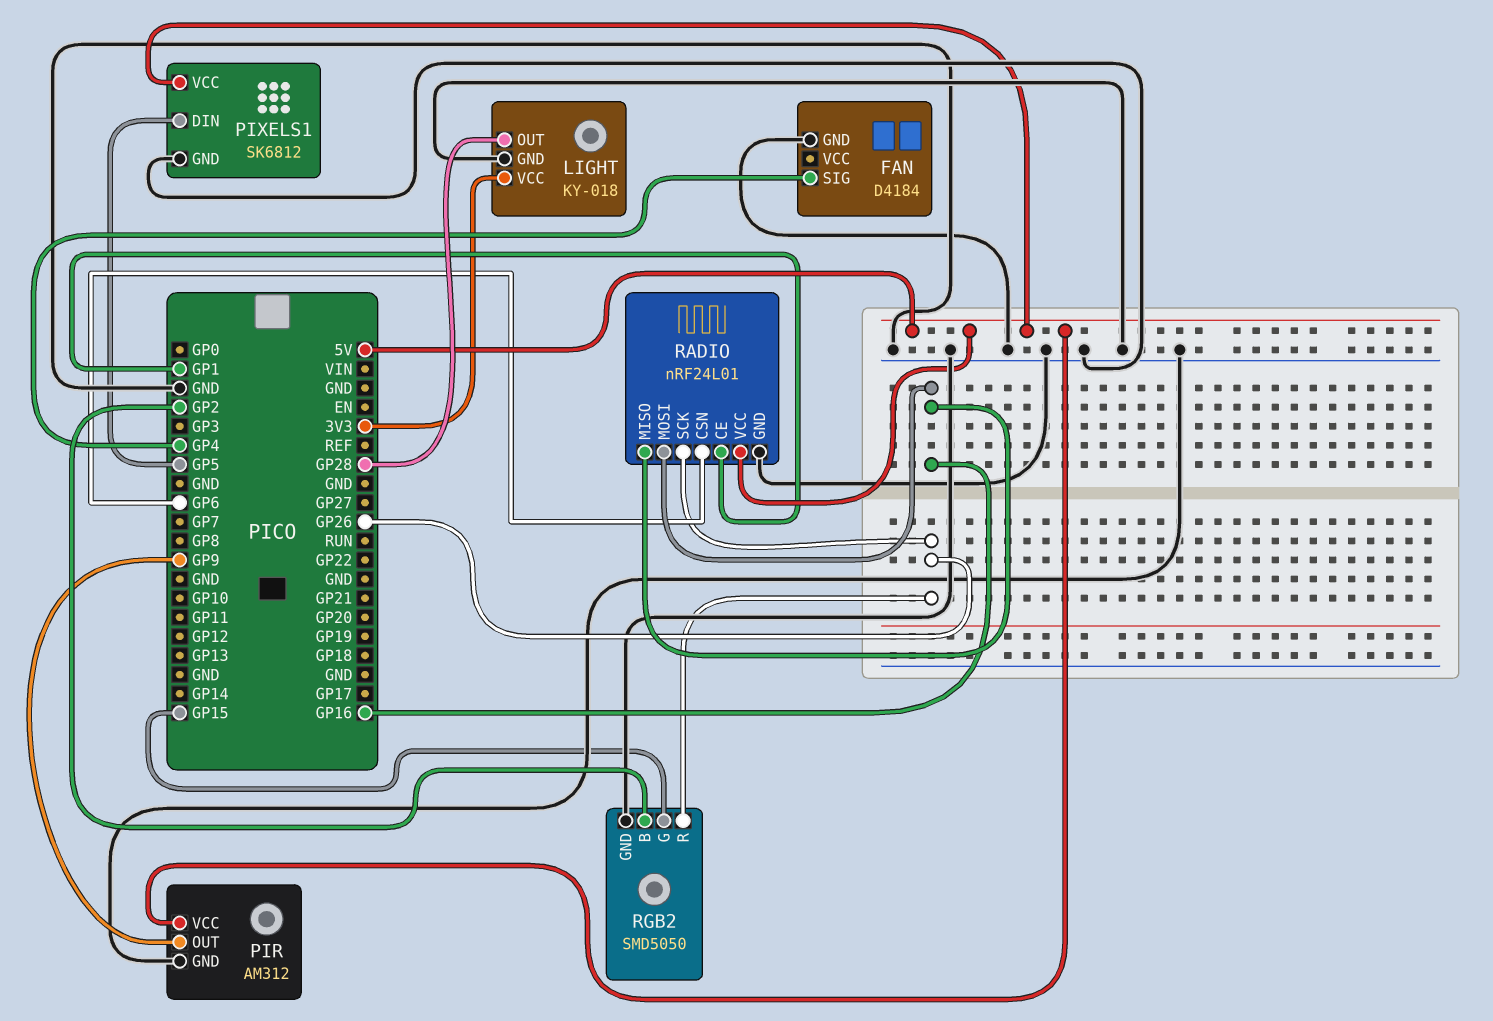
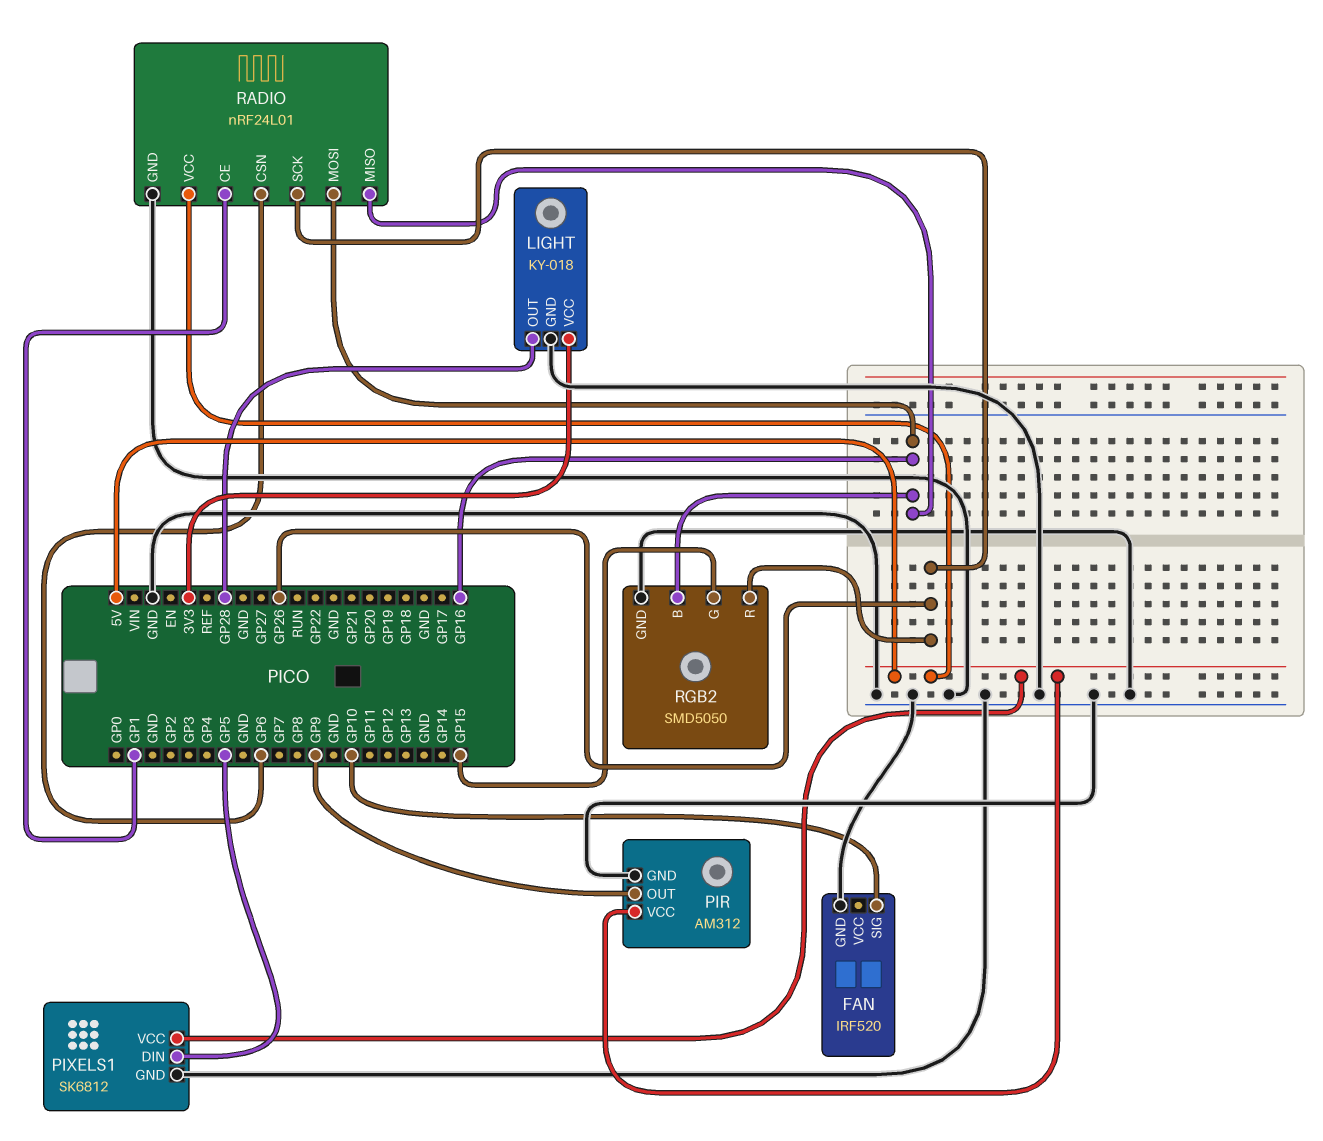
FAN: D4184 -> IRF520
FAN pin SIG: GP4 -> GP10
RGB2 pin B: GP2 -> GP16

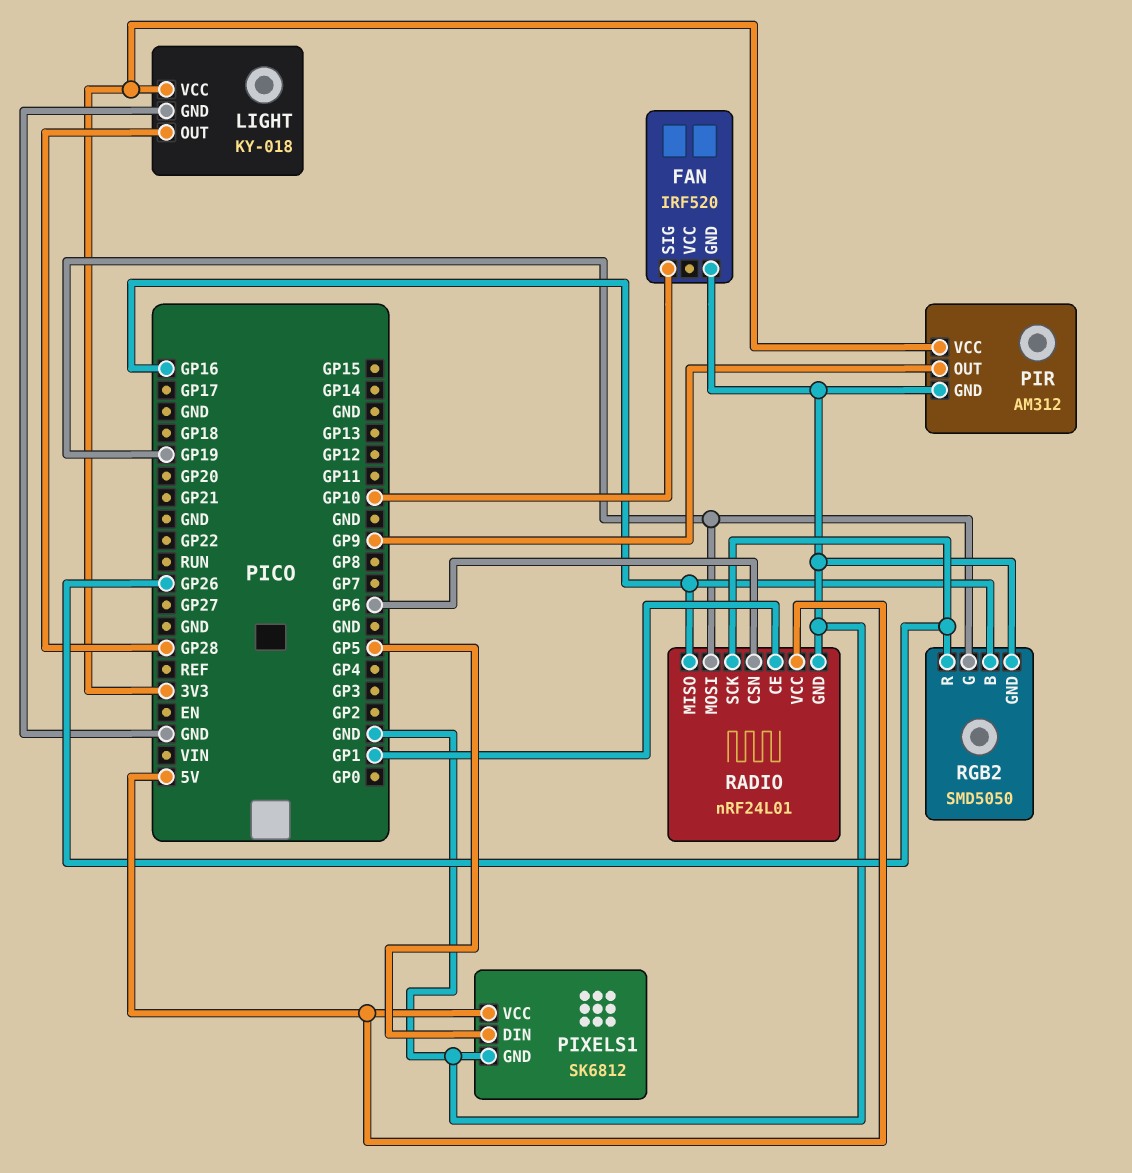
PIR pin VCC: 5V -> 3V3
RADIO pin MOSI: GP16 -> GP19
RGB2 pin G: GP15 -> GP19

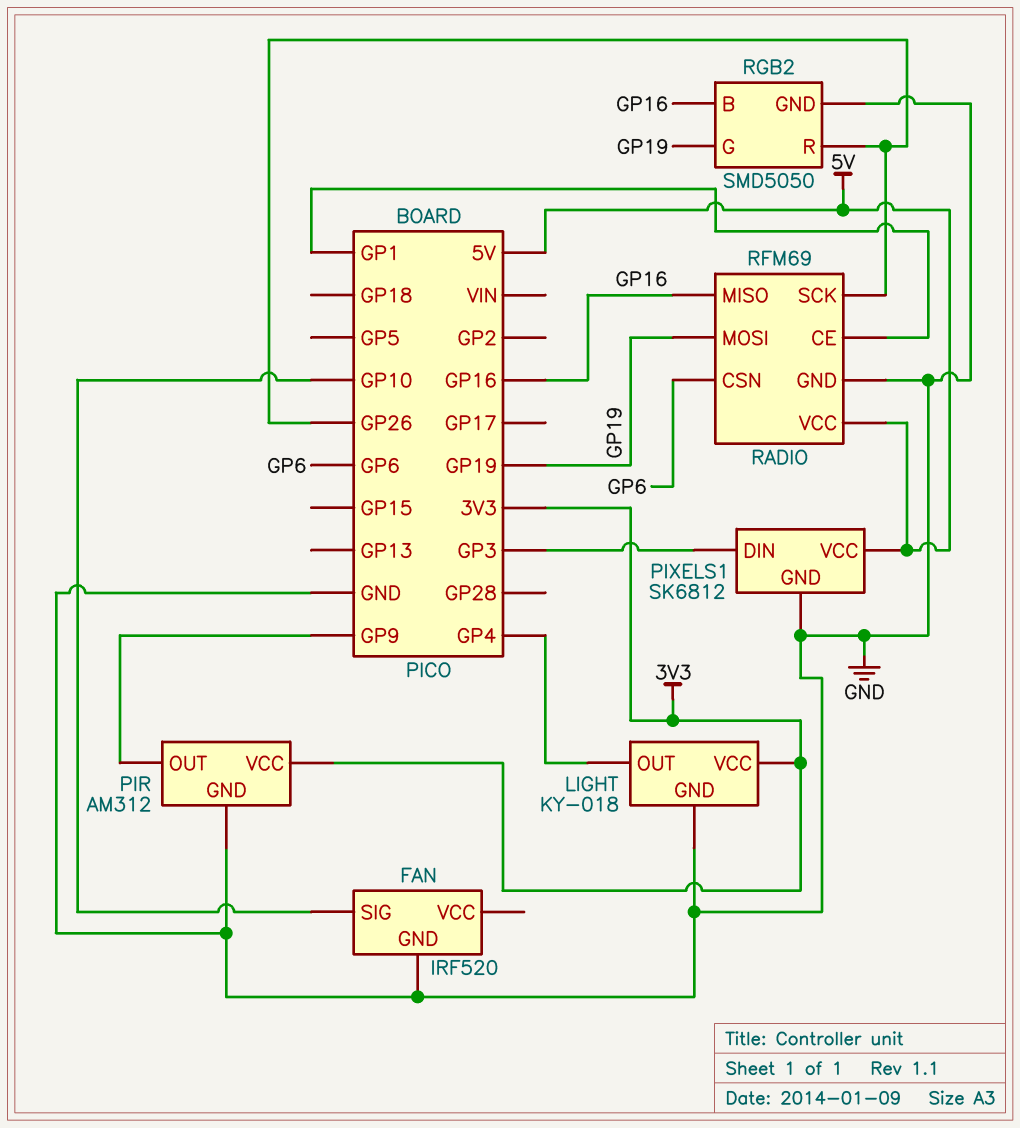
LIGHT pin OUT: GP28 -> GP4
PIXELS1 pin DIN: GP5 -> GP3
RADIO: nRF24L01 -> RFM69

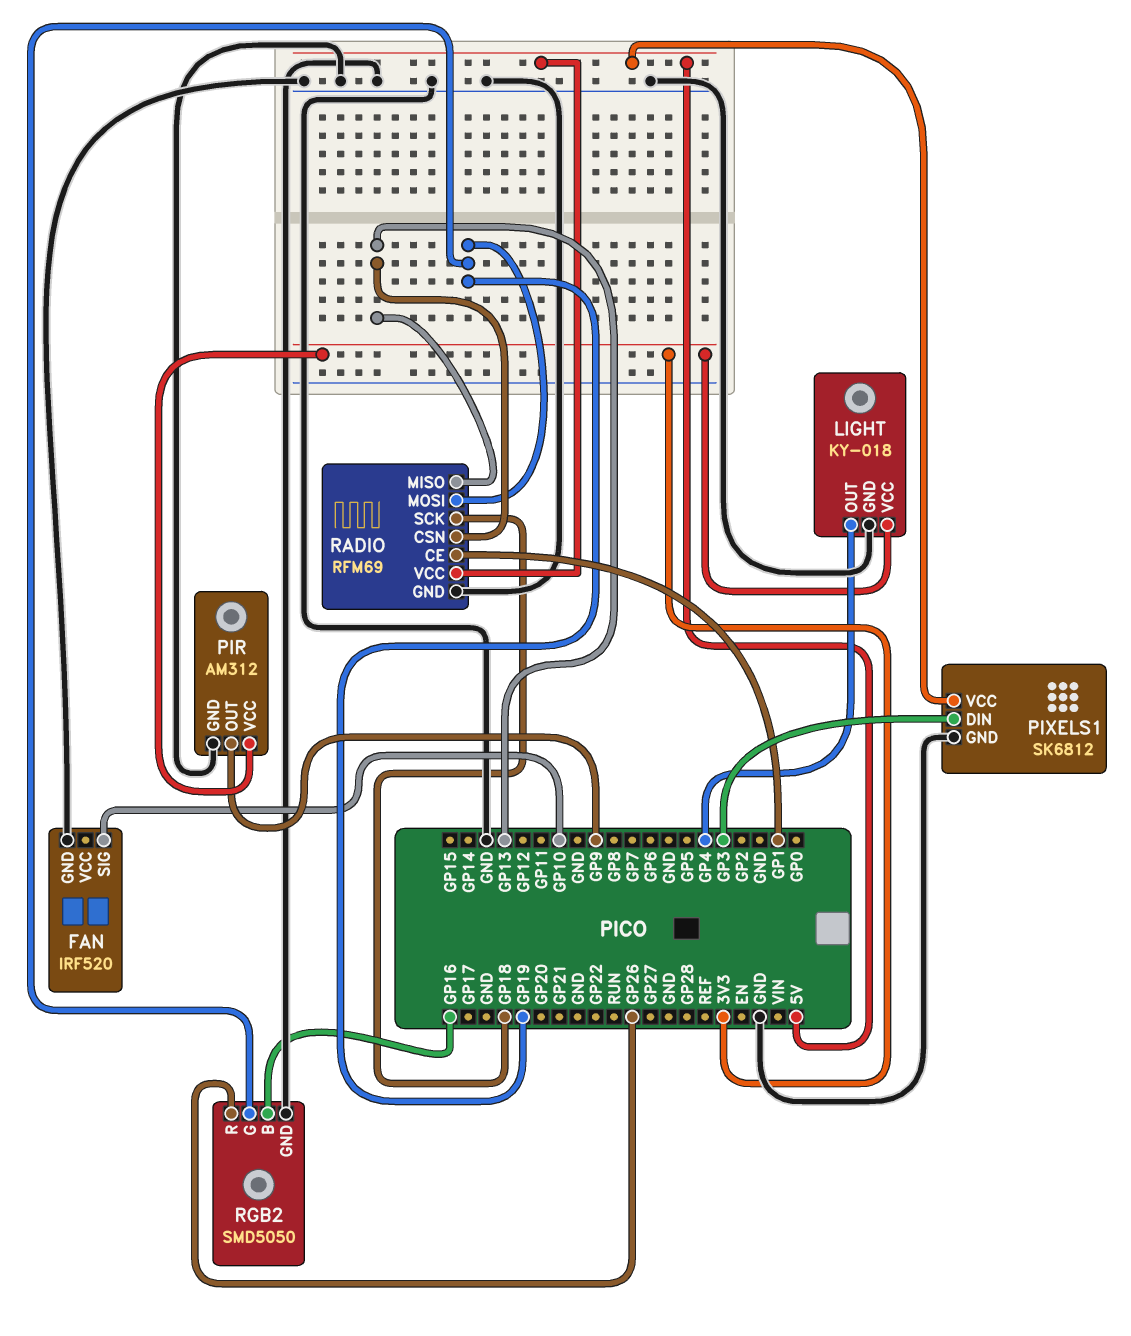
RADIO pin CSN: GP6 -> GP13
RADIO pin MISO: GP16 -> GP13
RADIO pin SCK: GP26 -> GP18

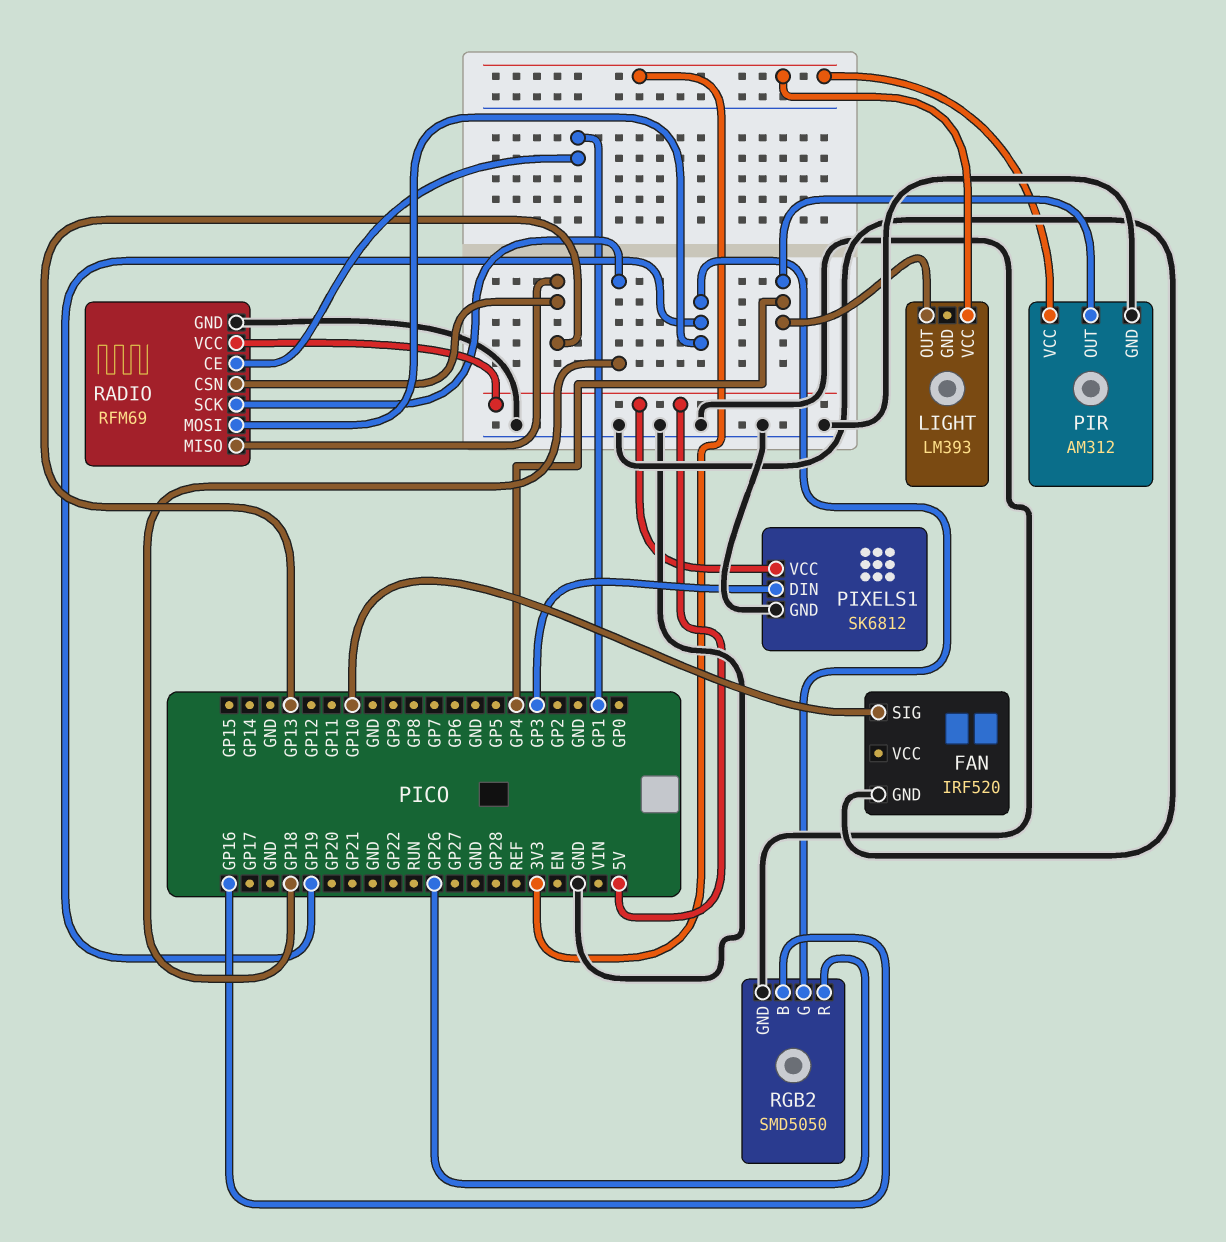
LIGHT: KY-018 -> LM393
LIGHT pin GND: GND -> none
PIR pin OUT: GP9 -> GP4

